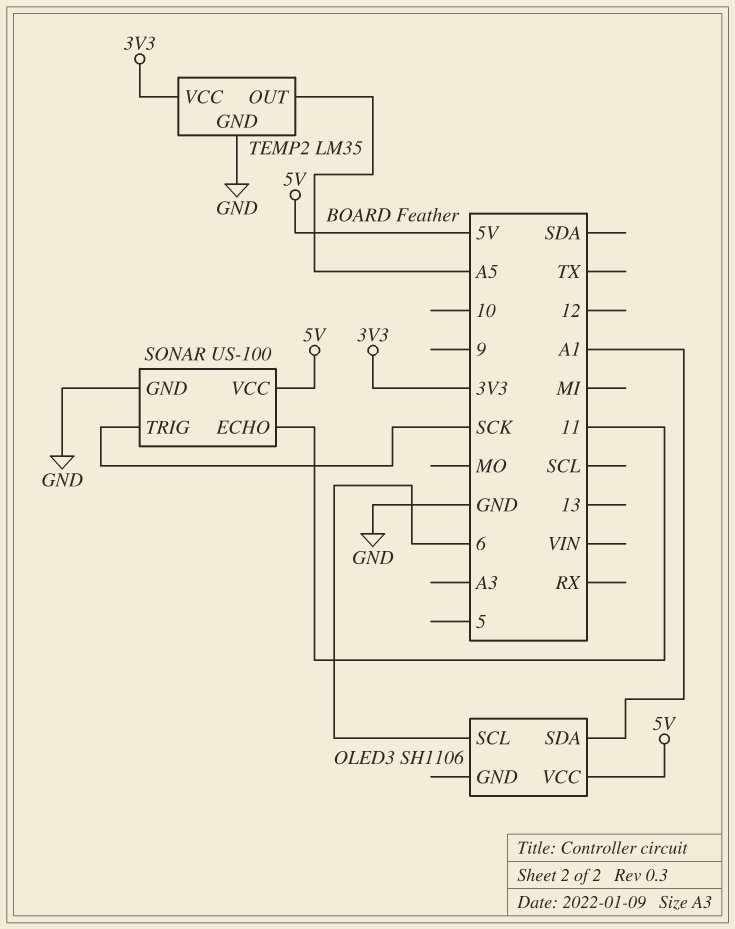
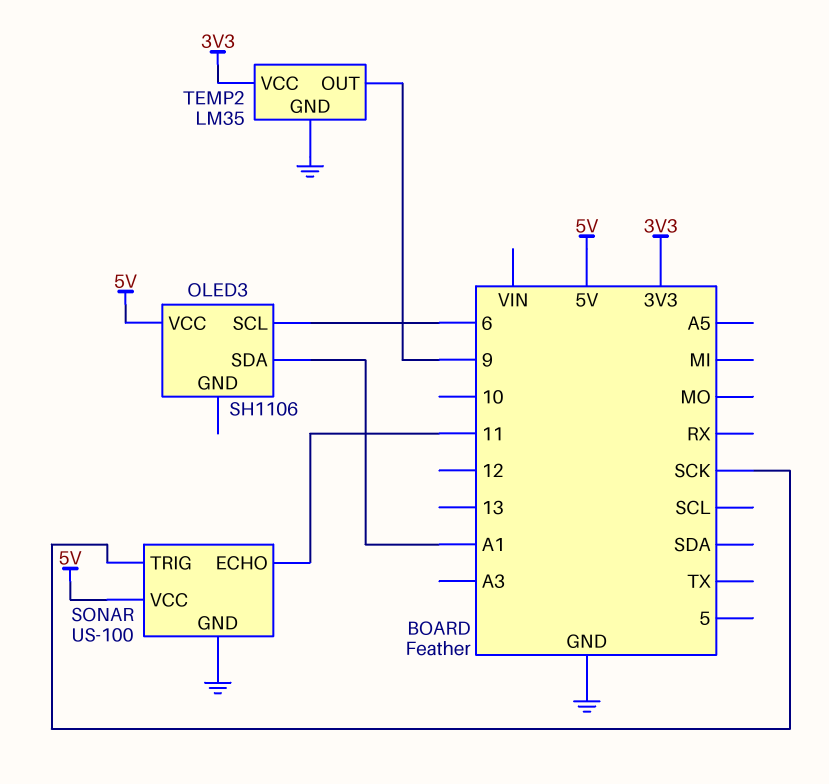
TEMP2 pin OUT: A5 -> 9

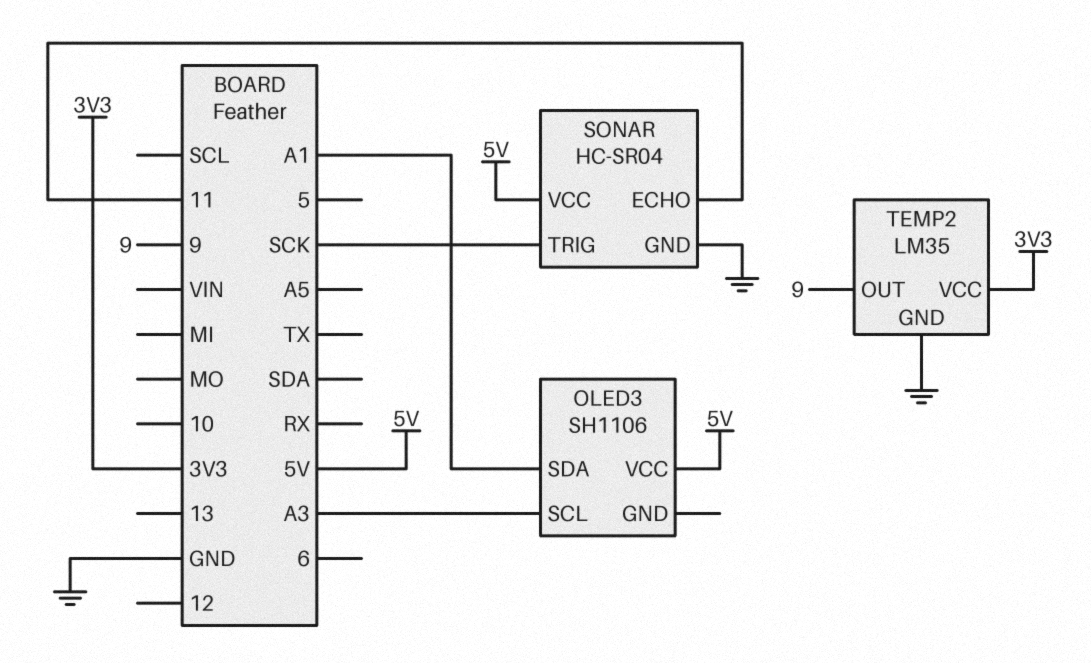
OLED3 pin SCL: 6 -> A3
SONAR: US-100 -> HC-SR04

